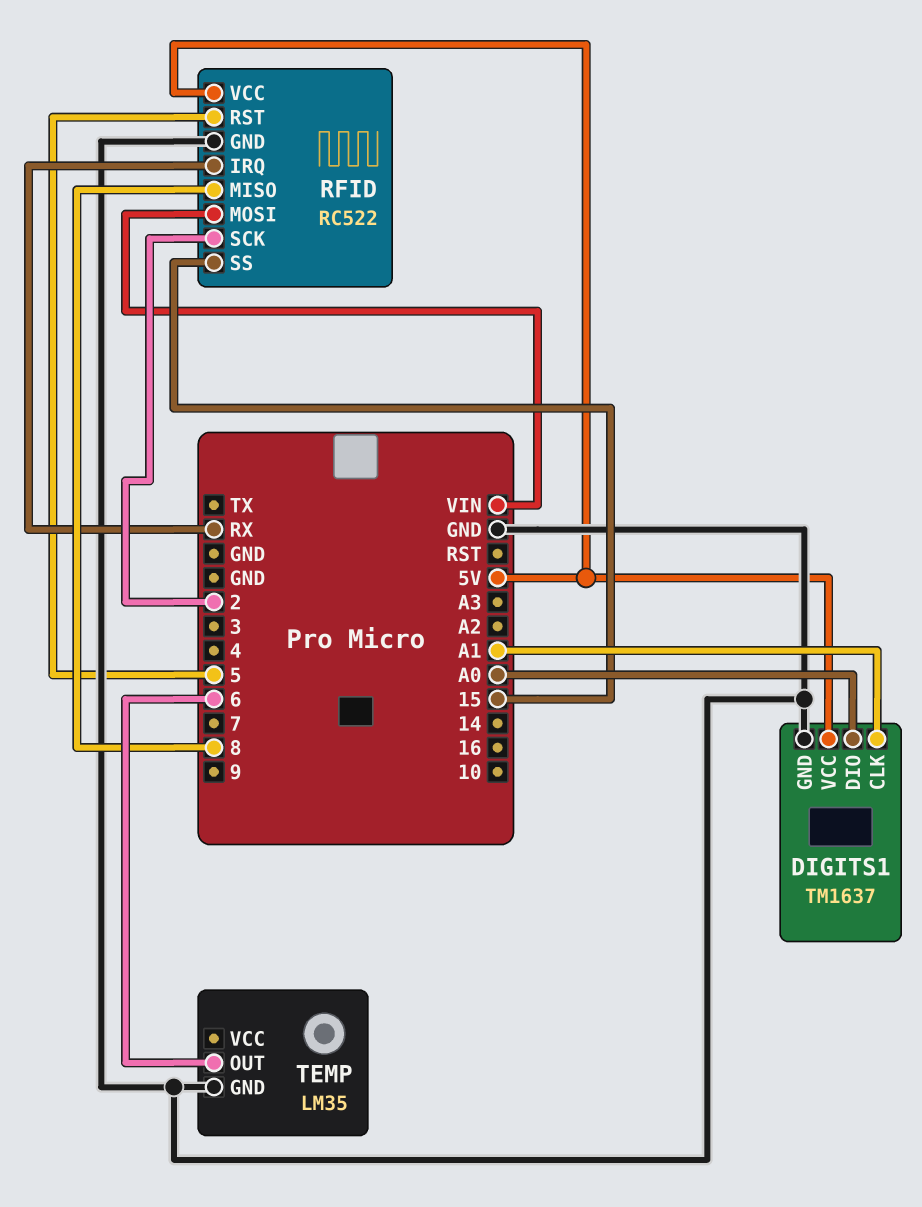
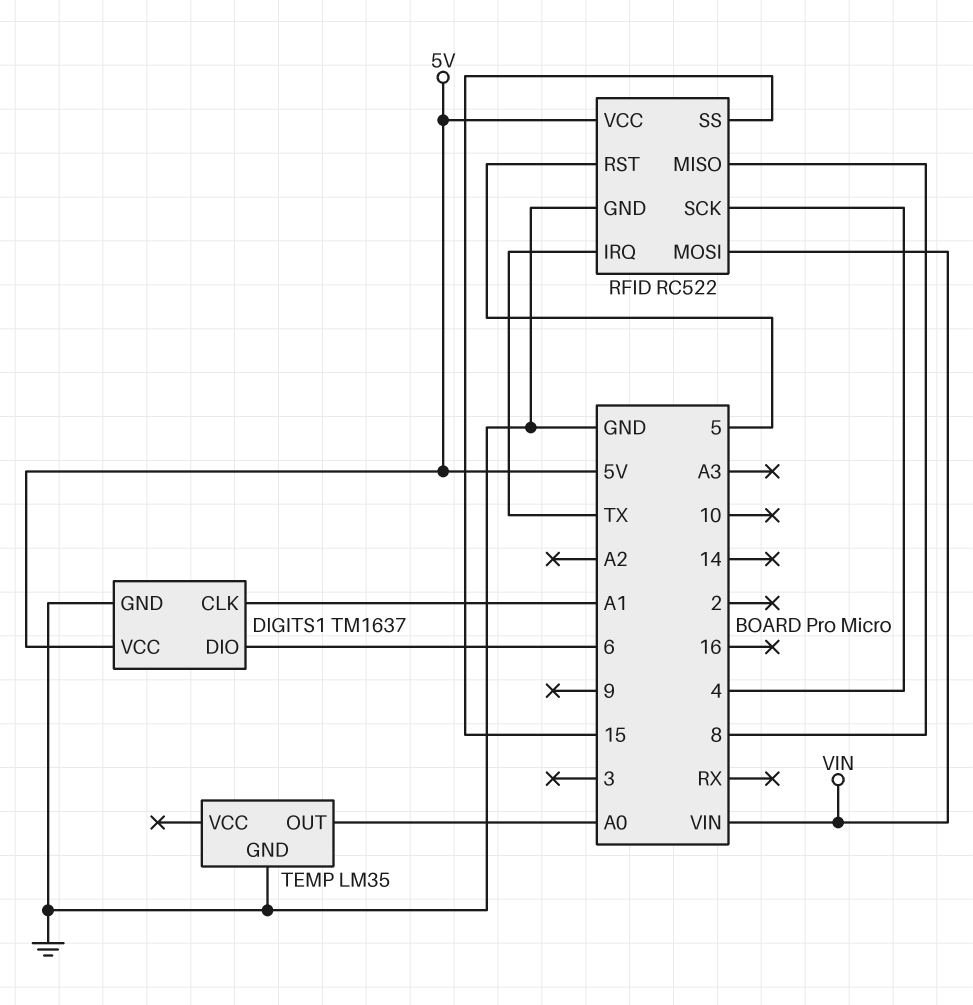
DIGITS1 pin DIO: A0 -> 6
RFID pin IRQ: RX -> TX
RFID pin SCK: 2 -> 4
TEMP pin OUT: 6 -> A0

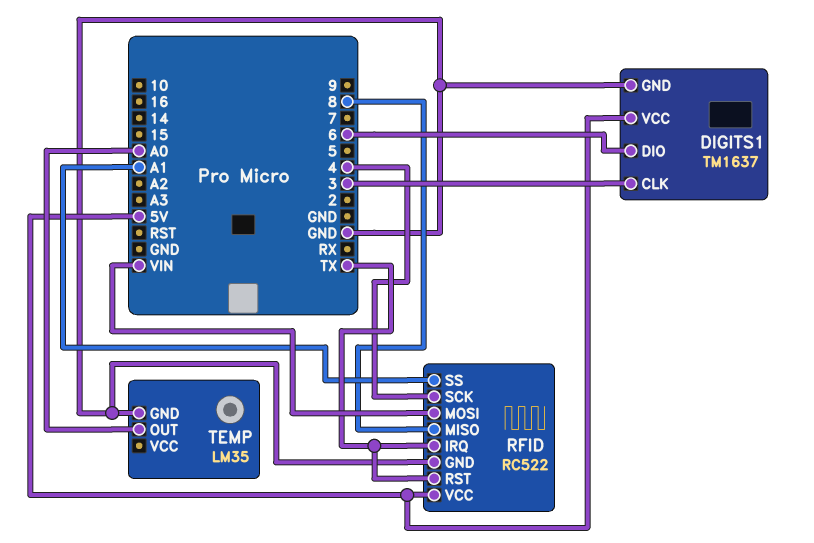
DIGITS1 pin CLK: A1 -> 3
RFID pin RST: 5 -> TX
RFID pin SS: 15 -> A1

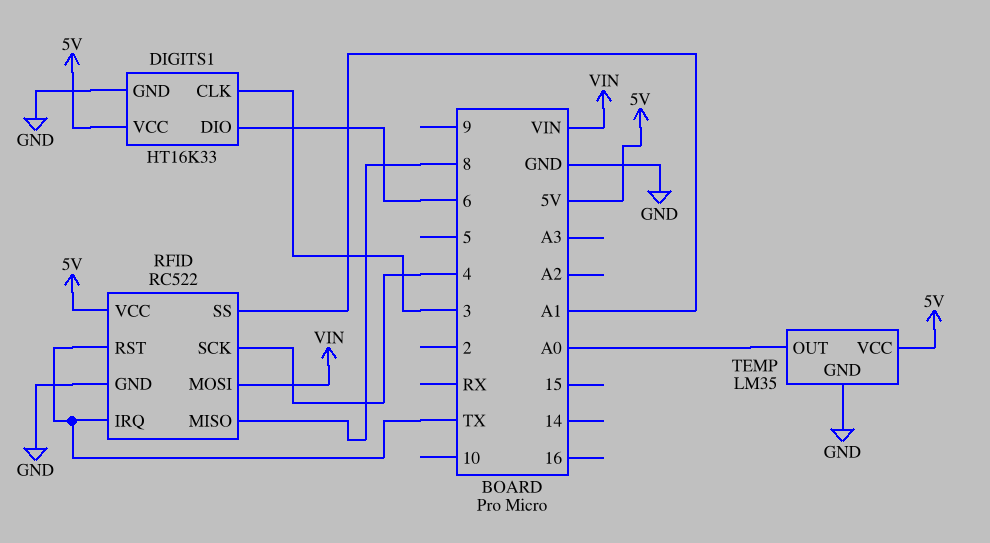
DIGITS1: TM1637 -> HT16K33
TEMP pin VCC: none -> 5V

